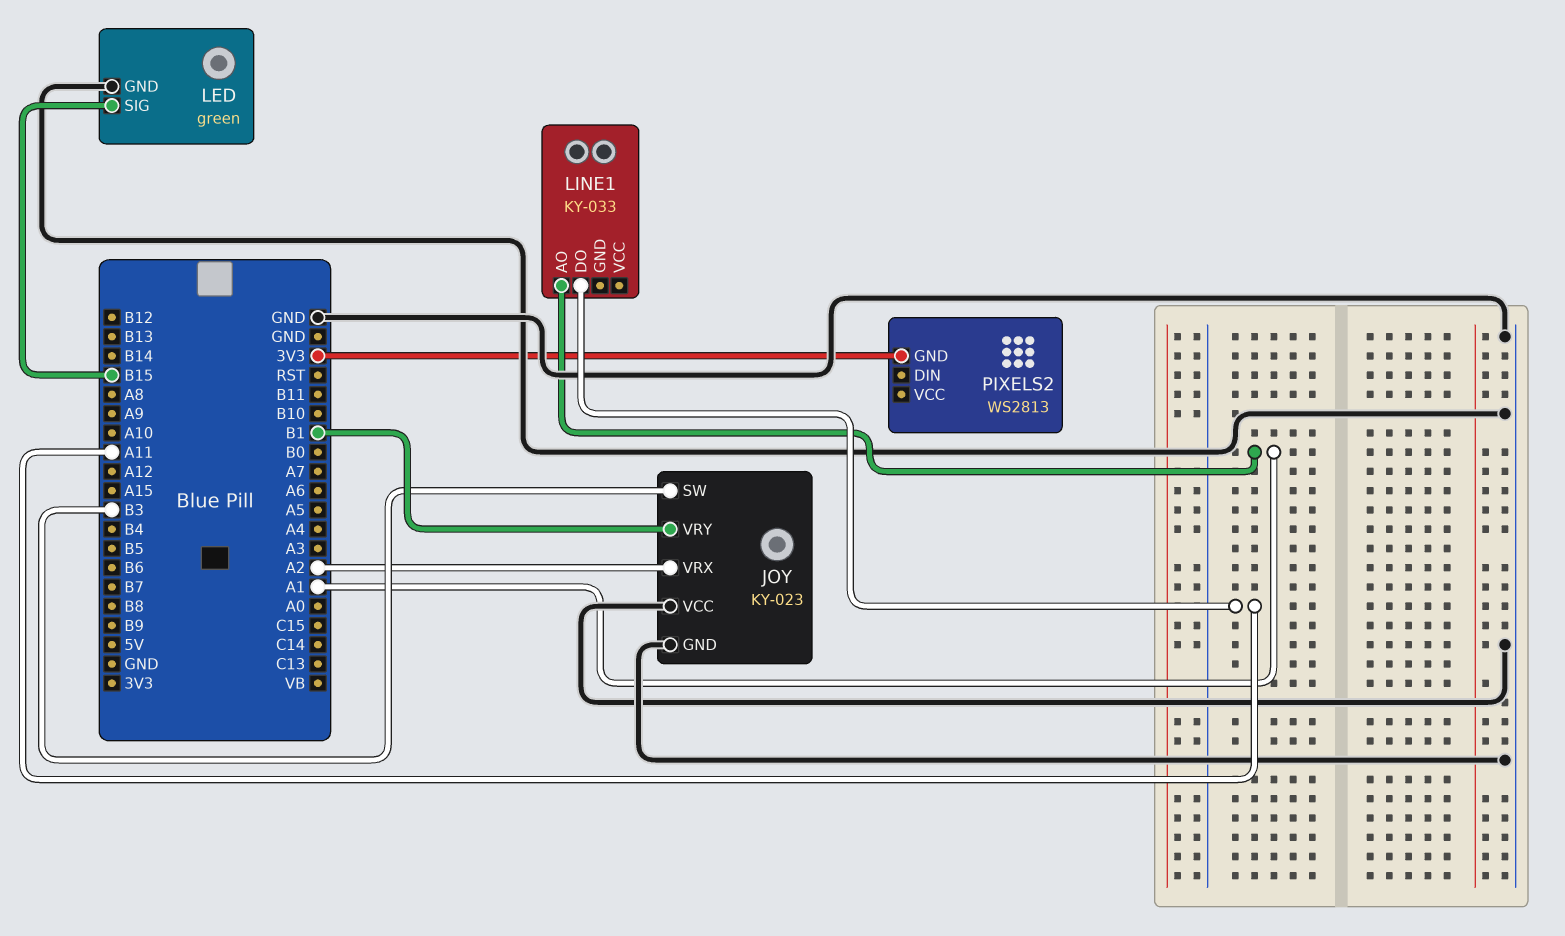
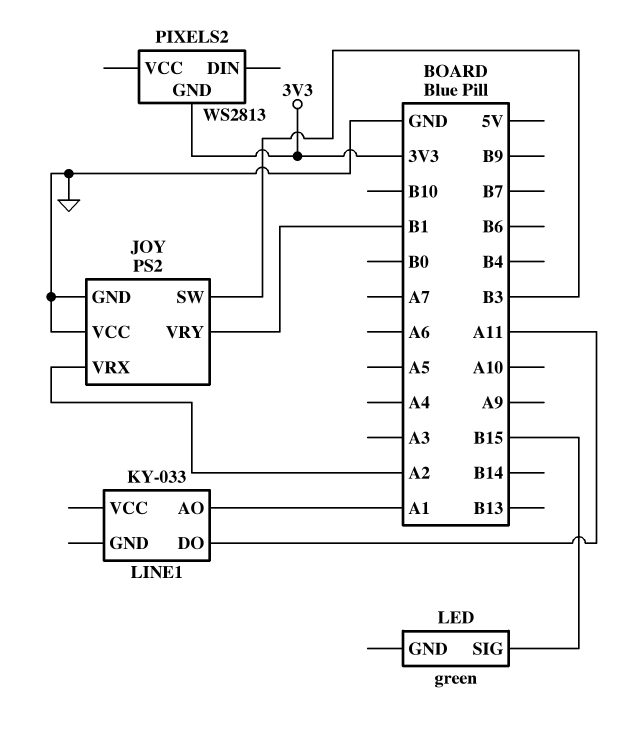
JOY: KY-023 -> PS2
LED pin GND: GND -> none

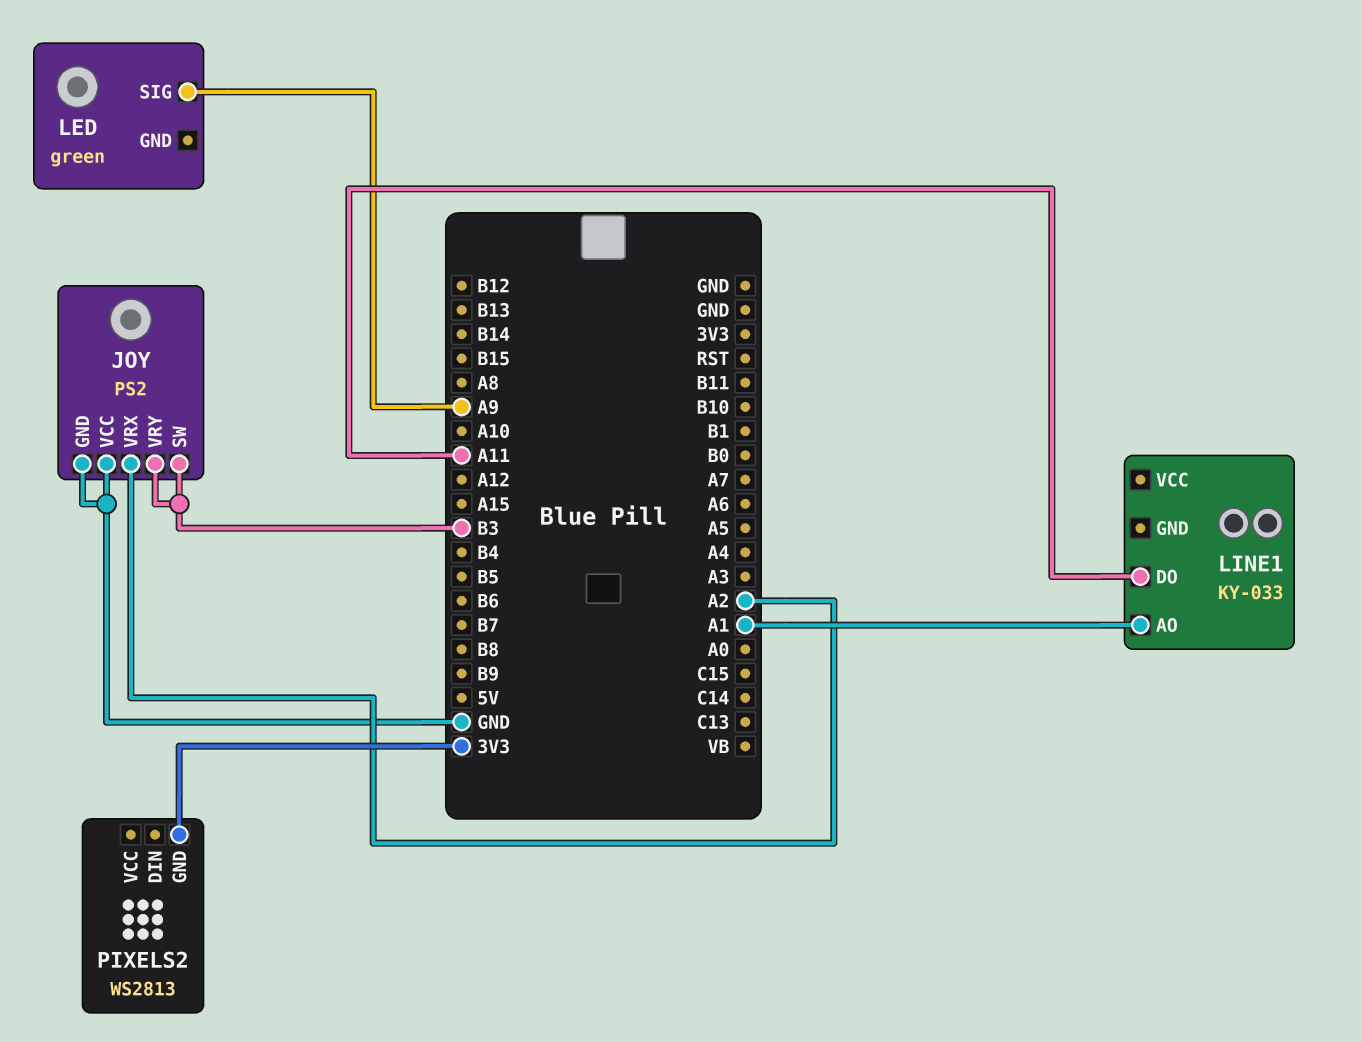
JOY pin VRY: B1 -> B3
LED pin SIG: B15 -> A9

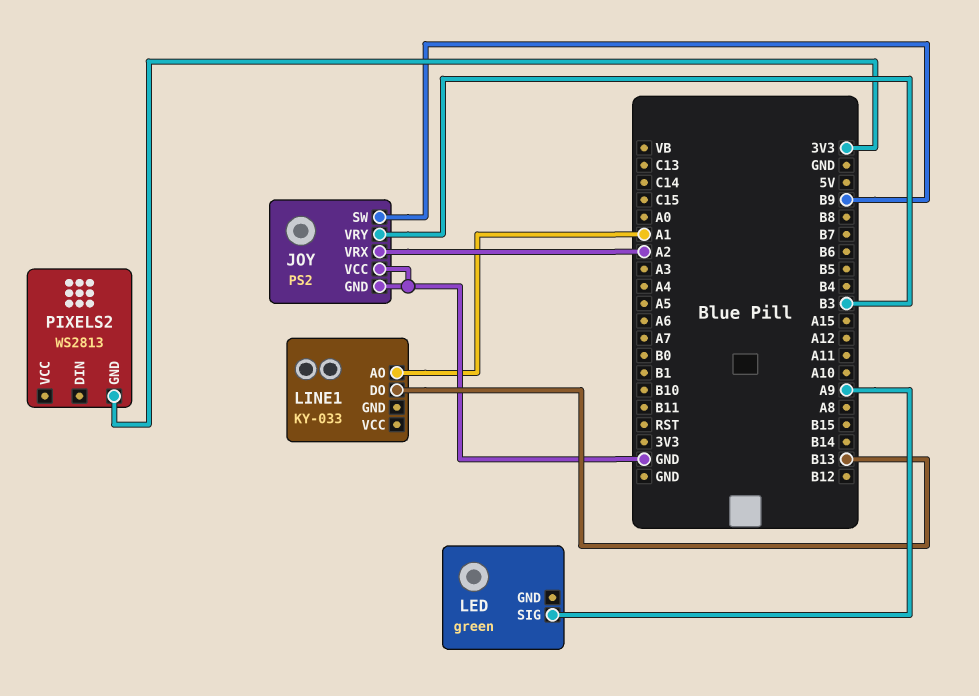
JOY pin SW: B3 -> B9
LINE1 pin DO: A11 -> B13

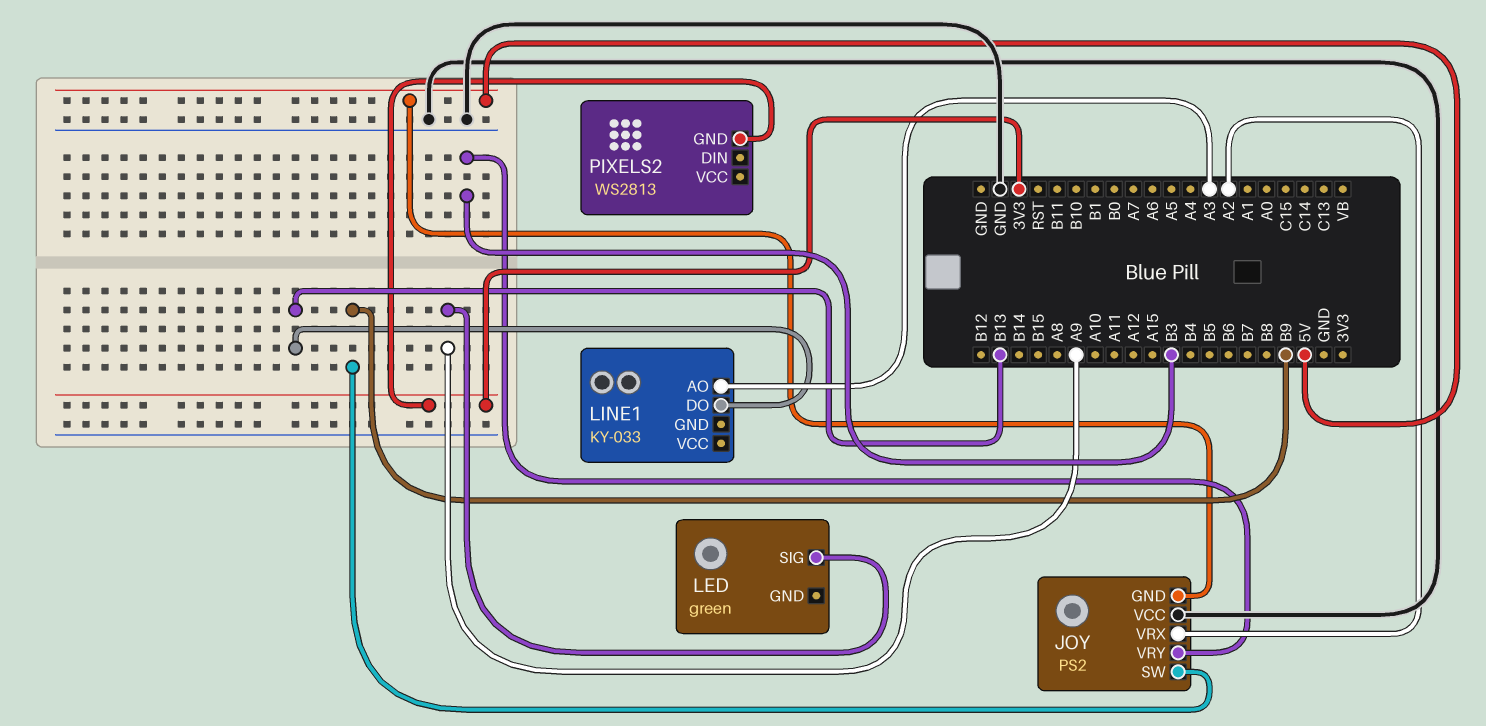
JOY pin GND: GND -> 5V
LINE1 pin AO: A1 -> A3

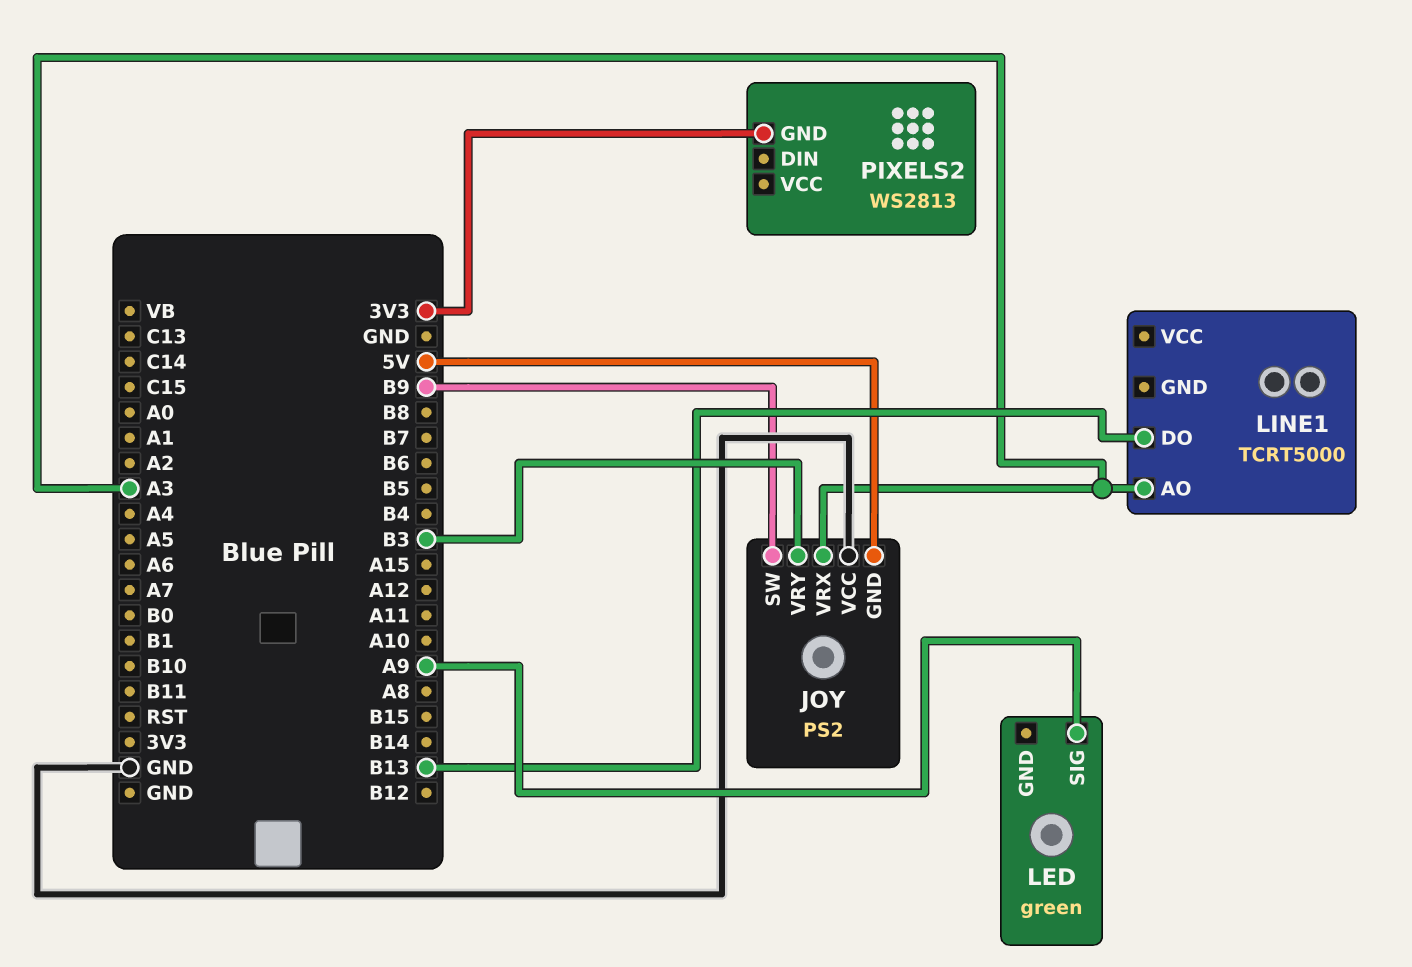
JOY pin VRX: A2 -> A3
LINE1: KY-033 -> TCRT5000

